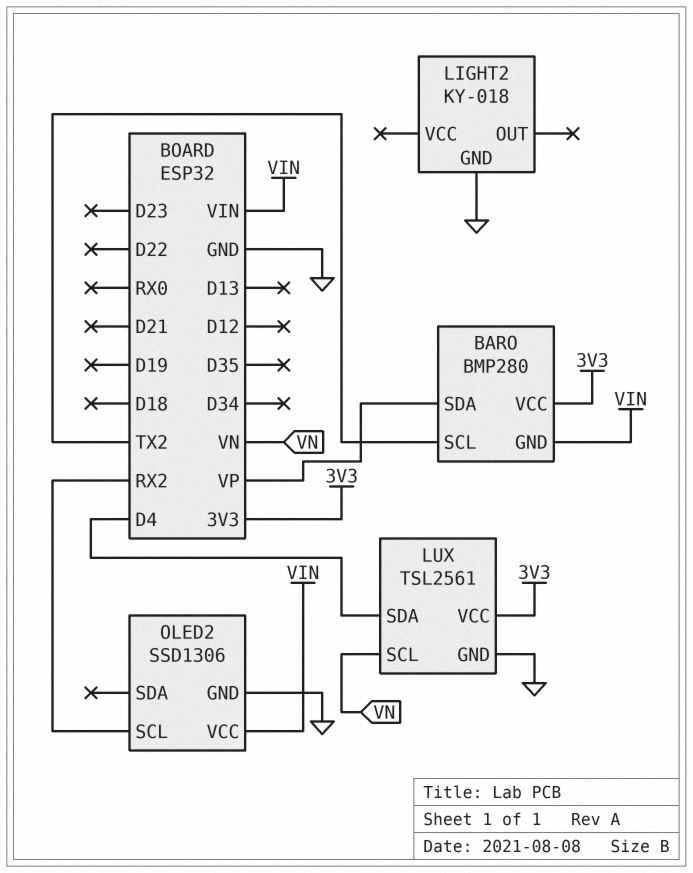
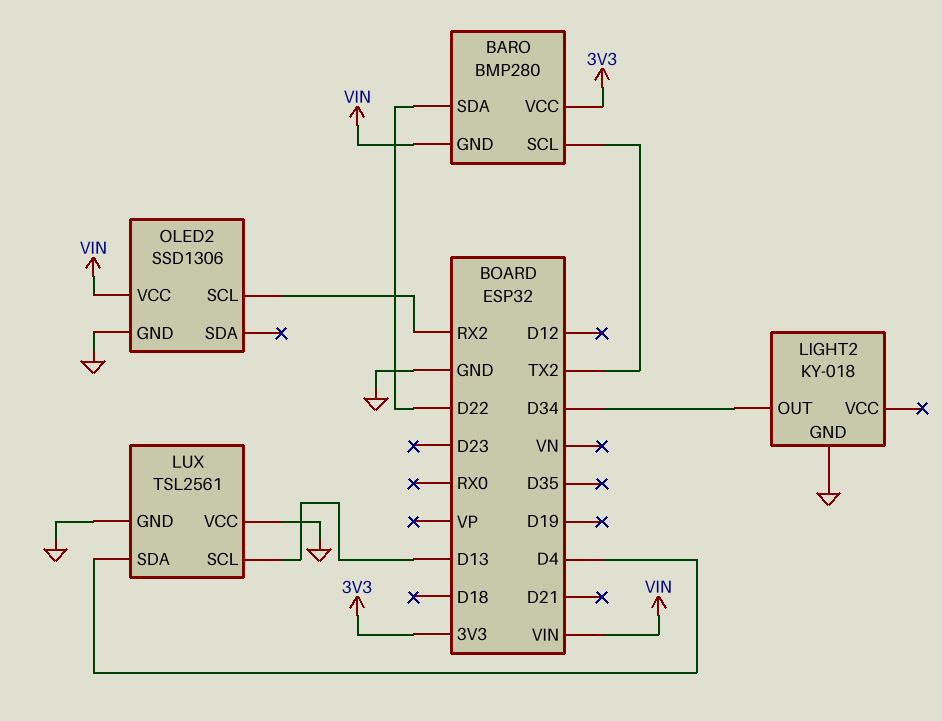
BARO pin SDA: VP -> D22
LIGHT2 pin OUT: none -> D34
LUX pin SCL: VN -> D13
LUX pin VCC: 3V3 -> GND

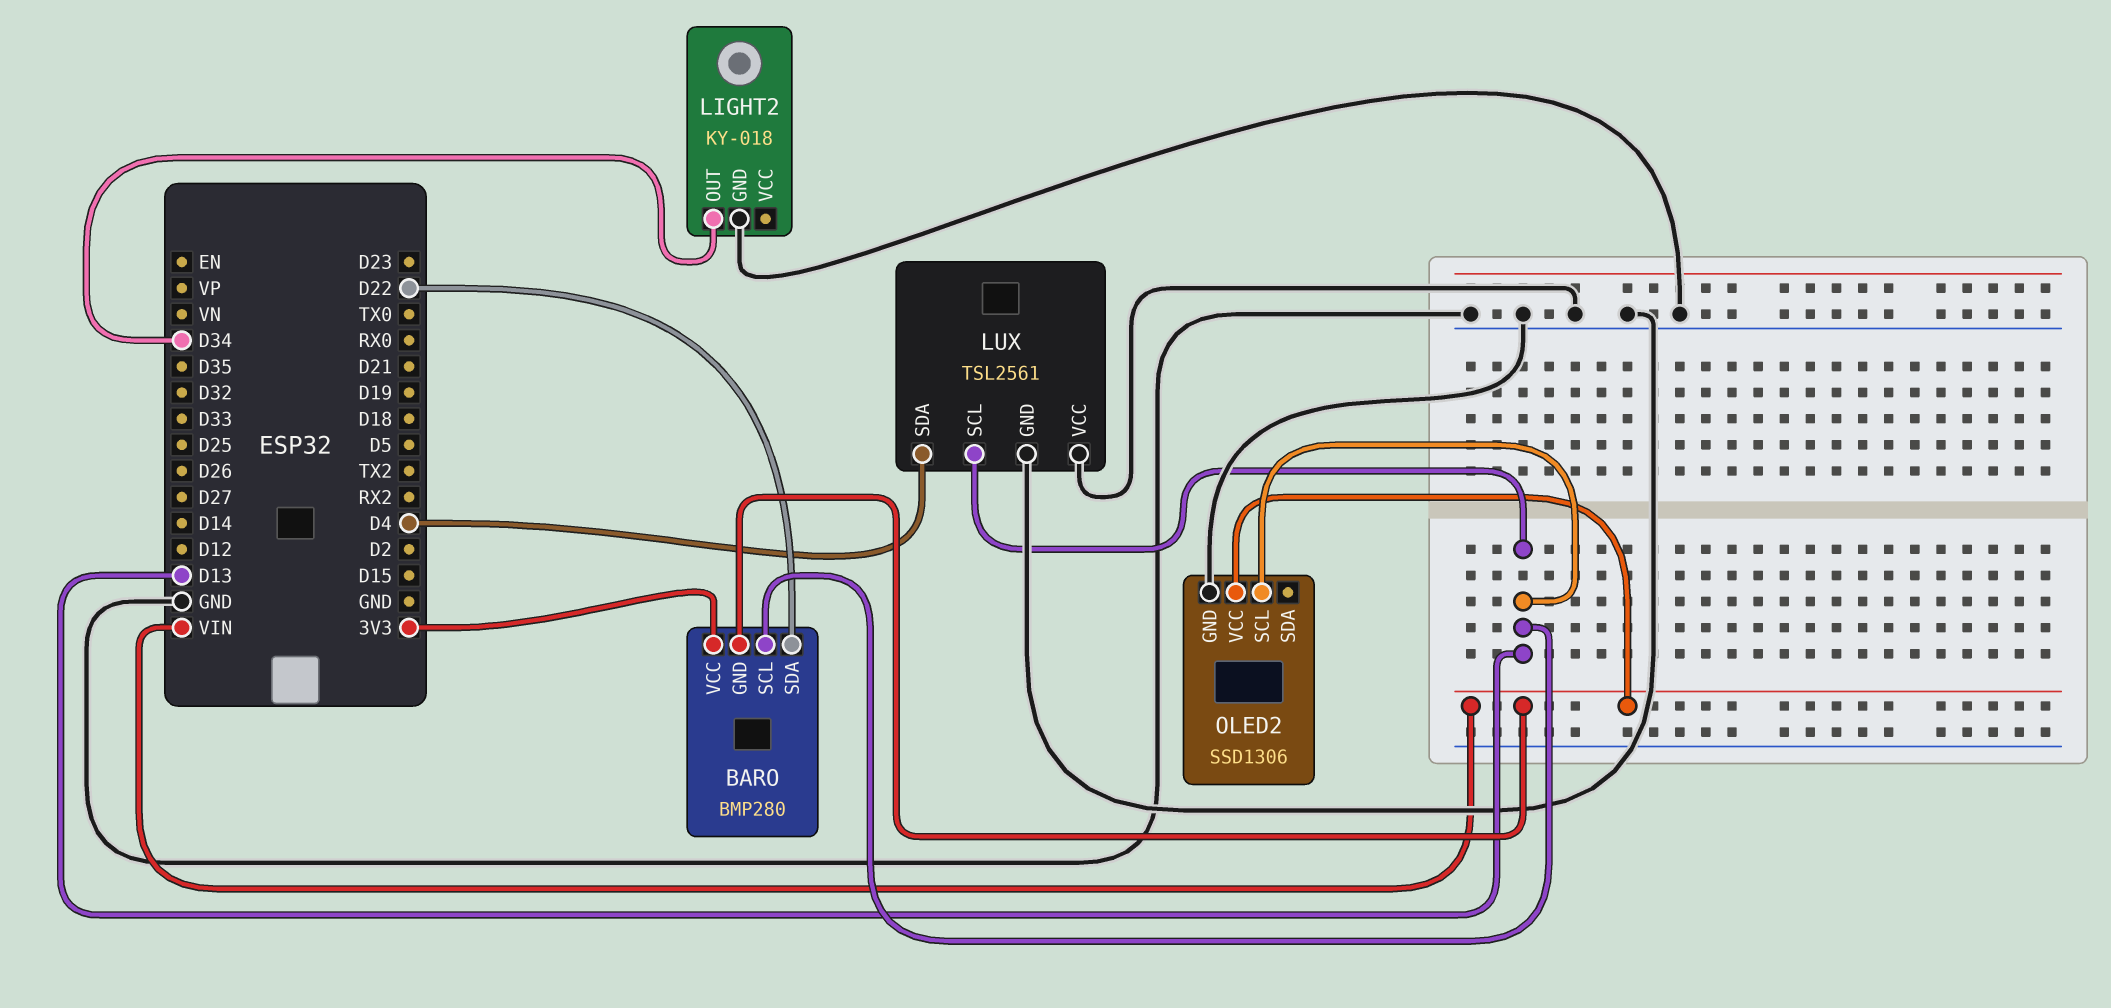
BARO pin SCL: TX2 -> D13
OLED2 pin SCL: RX2 -> D13

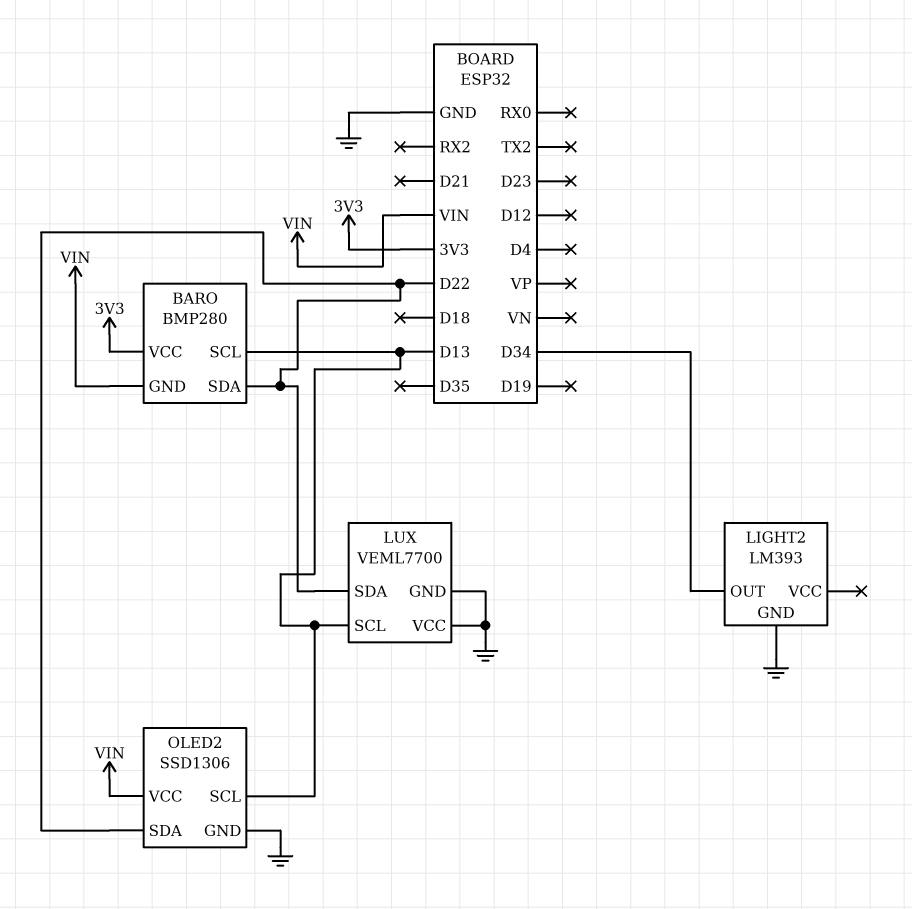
LIGHT2: KY-018 -> LM393
LUX: TSL2561 -> VEML7700
LUX pin SDA: D4 -> D22
OLED2 pin SDA: none -> D22

